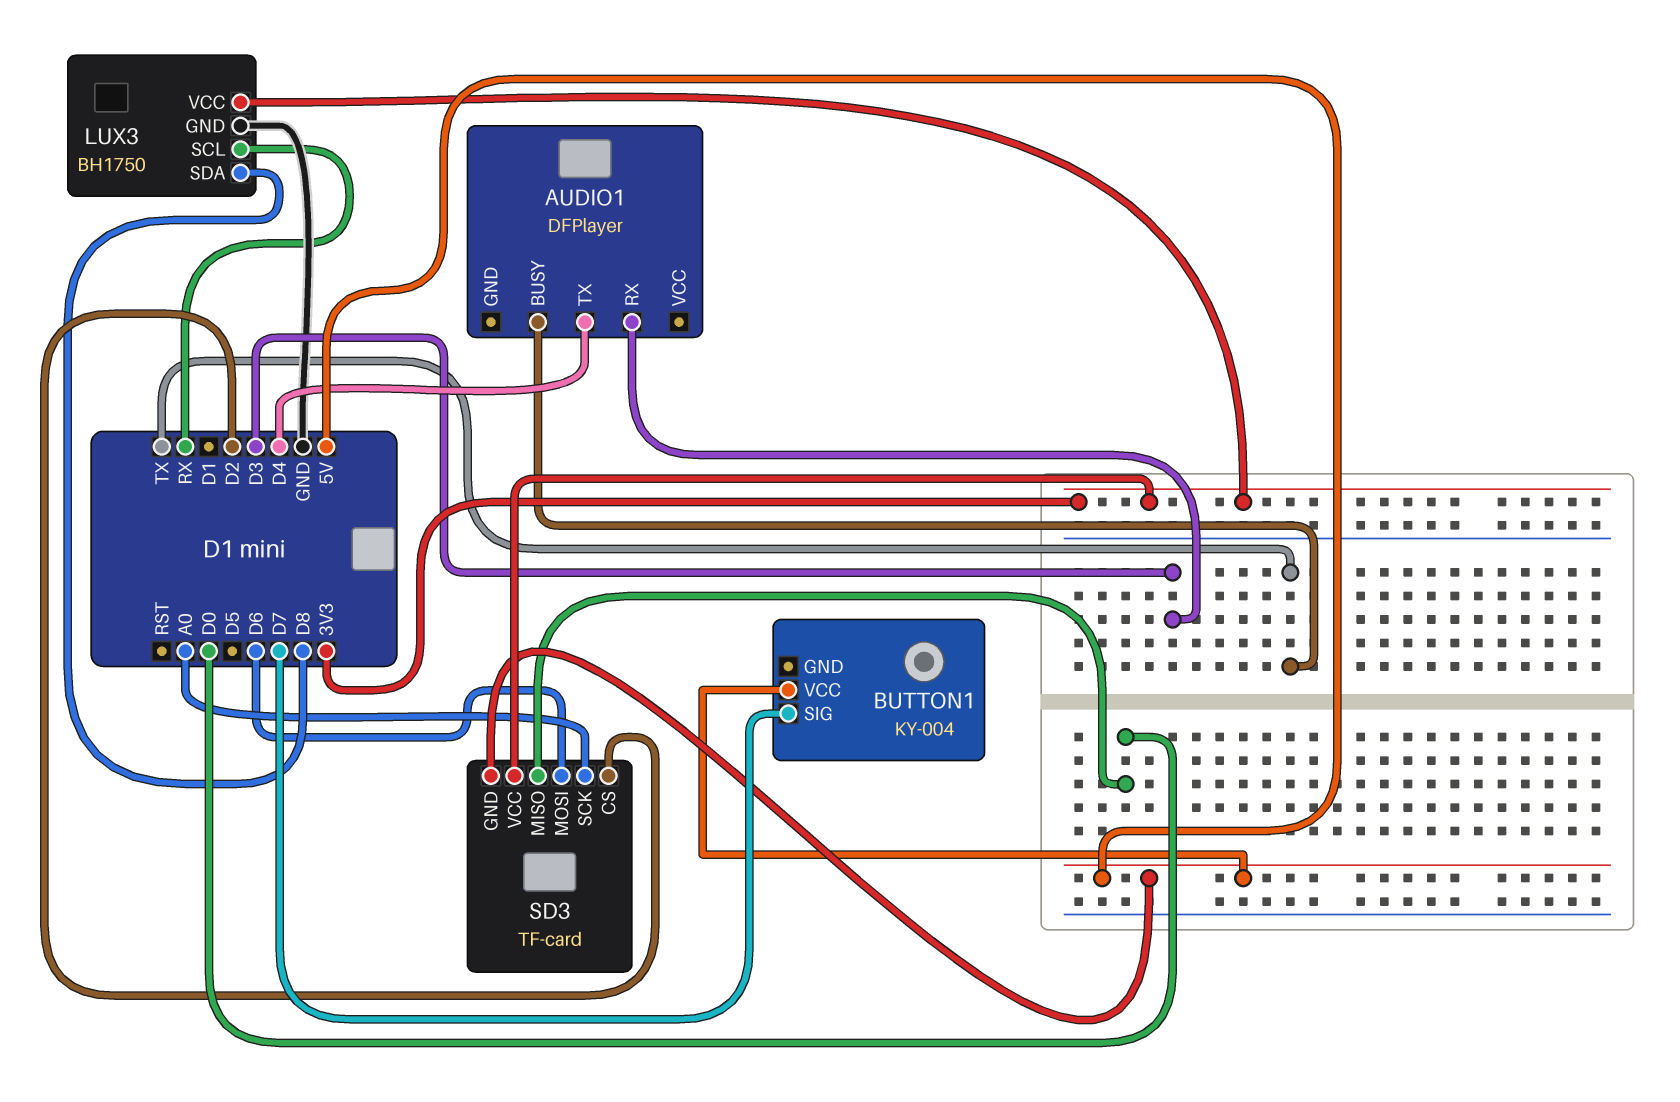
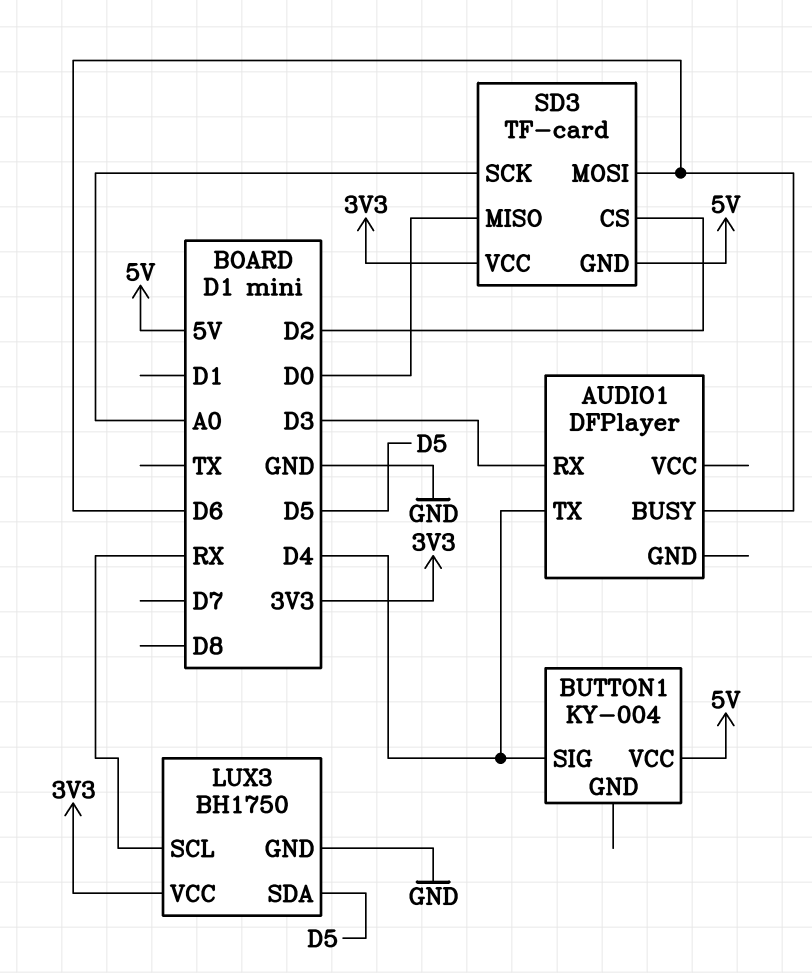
AUDIO1 pin BUSY: TX -> D6
BUTTON1 pin SIG: D7 -> D4
LUX3 pin SDA: D8 -> D5

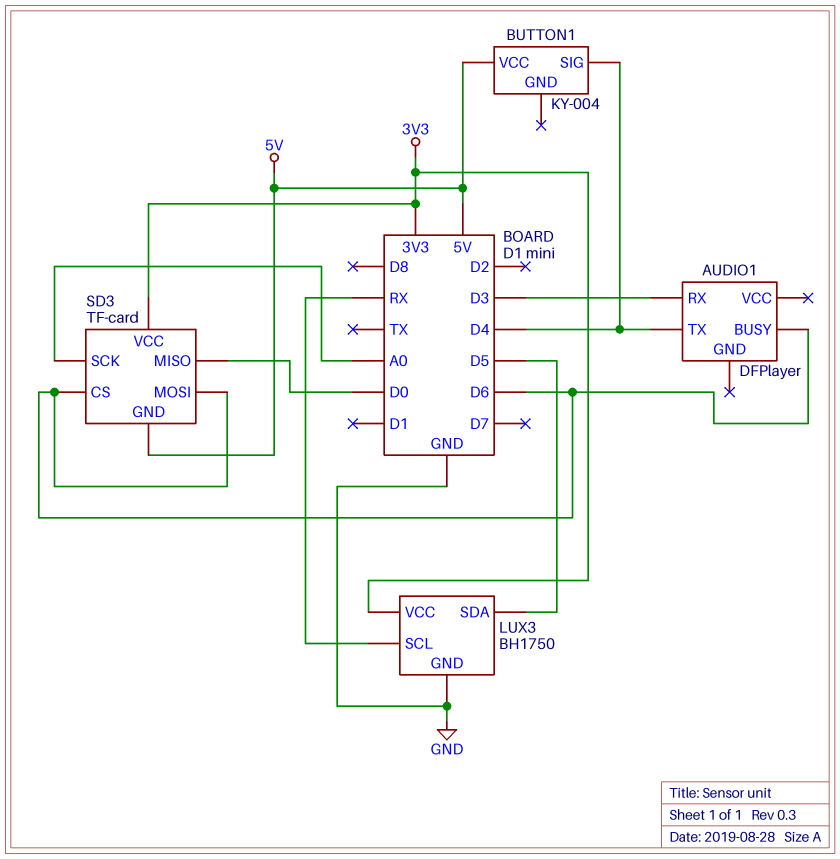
SD3 pin CS: D2 -> D6

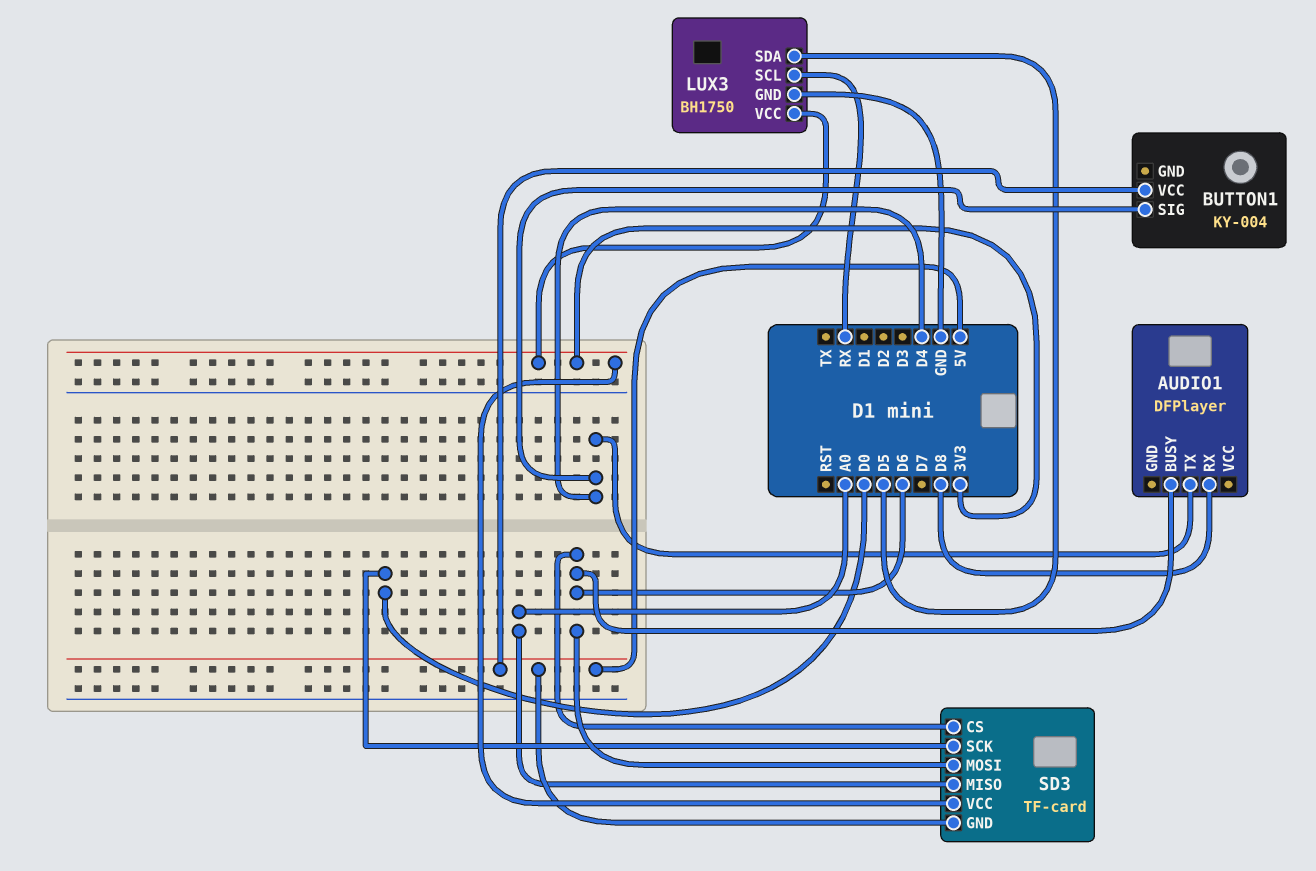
AUDIO1 pin RX: D3 -> D8
SD3 pin MISO: D0 -> A0
SD3 pin SCK: A0 -> D0

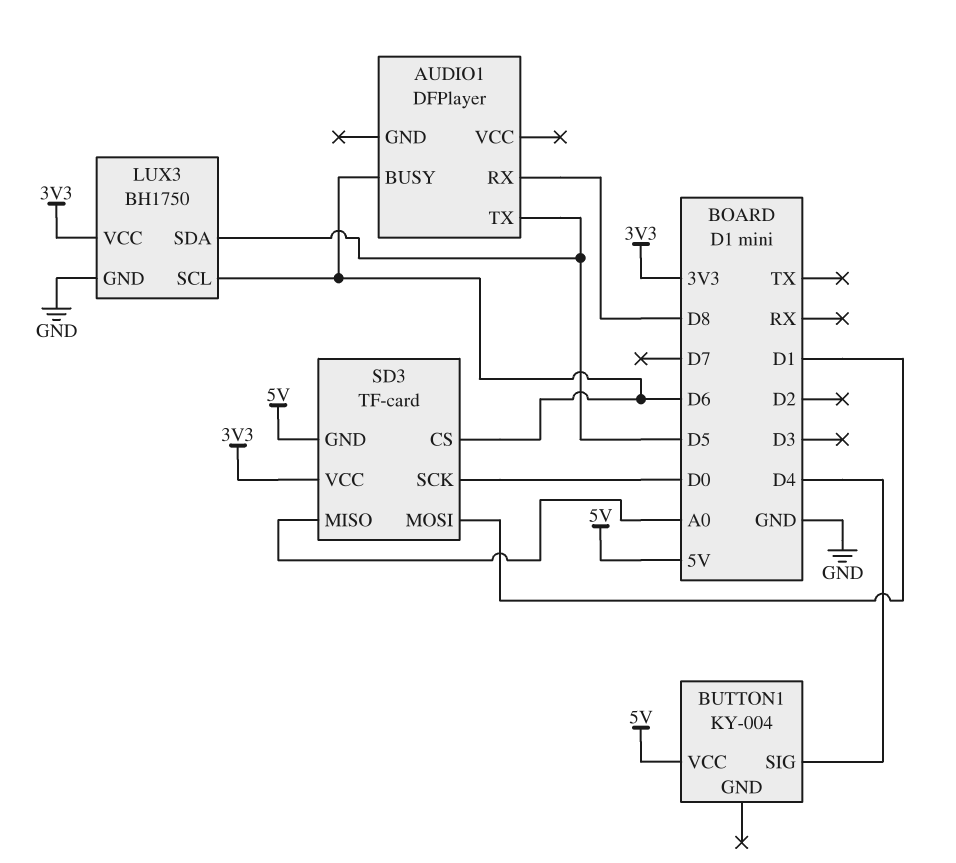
AUDIO1 pin TX: D4 -> D5
LUX3 pin SCL: RX -> D6
SD3 pin MOSI: D6 -> D1

